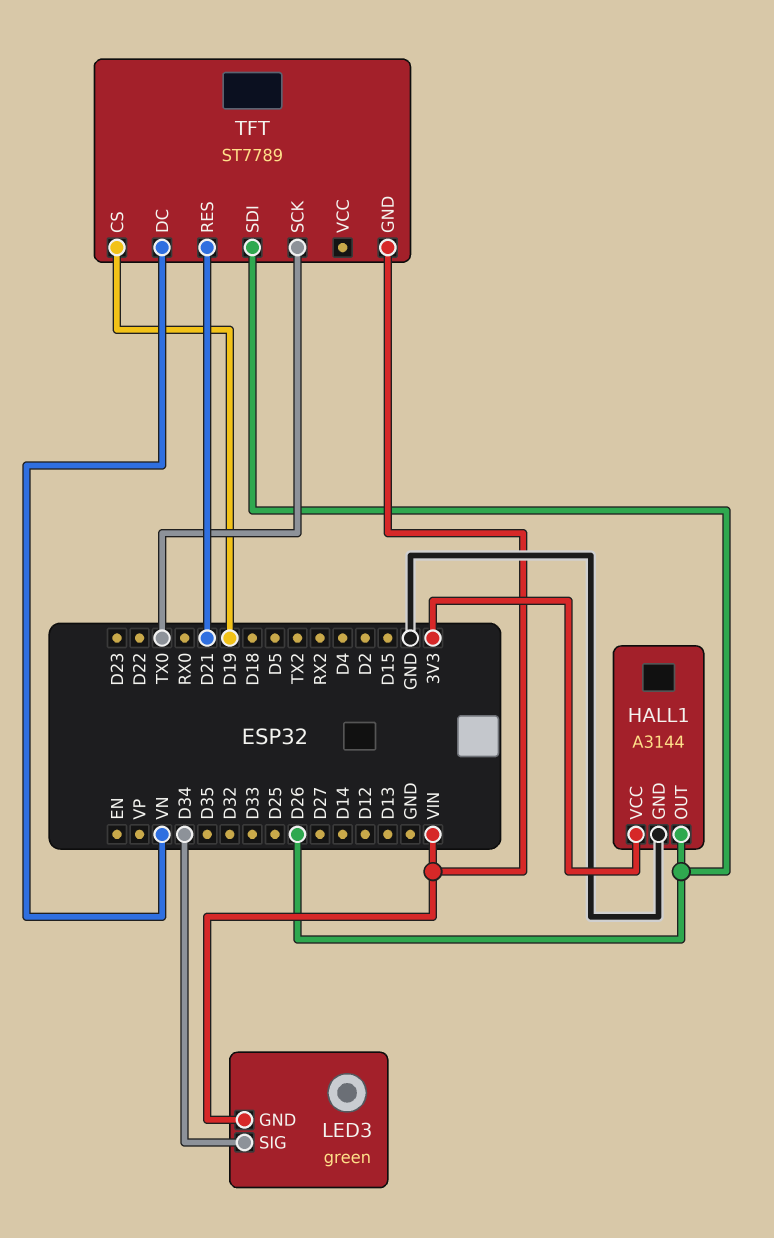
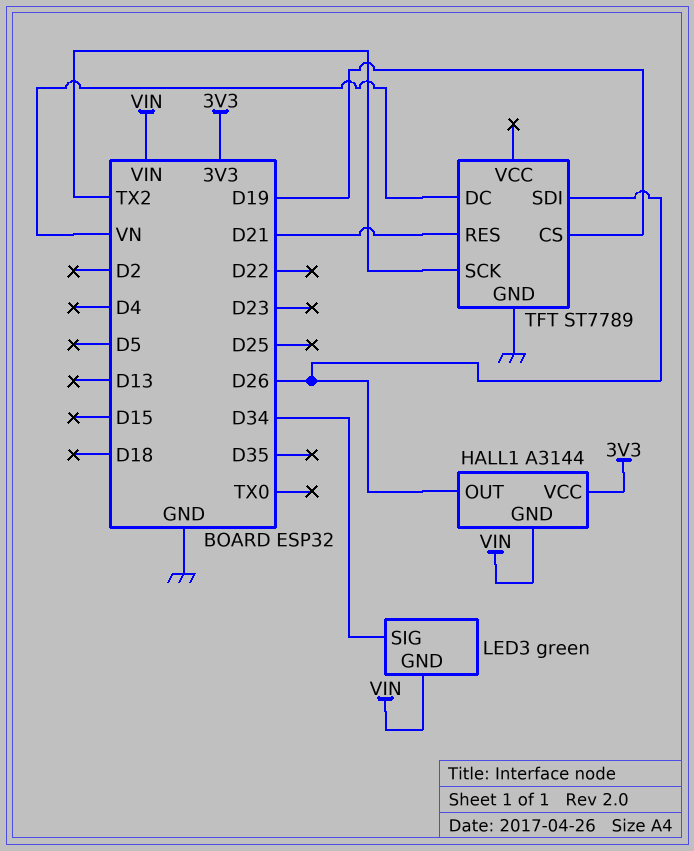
HALL1 pin GND: GND -> VIN
TFT pin GND: VIN -> GND
TFT pin SCK: TX0 -> TX2

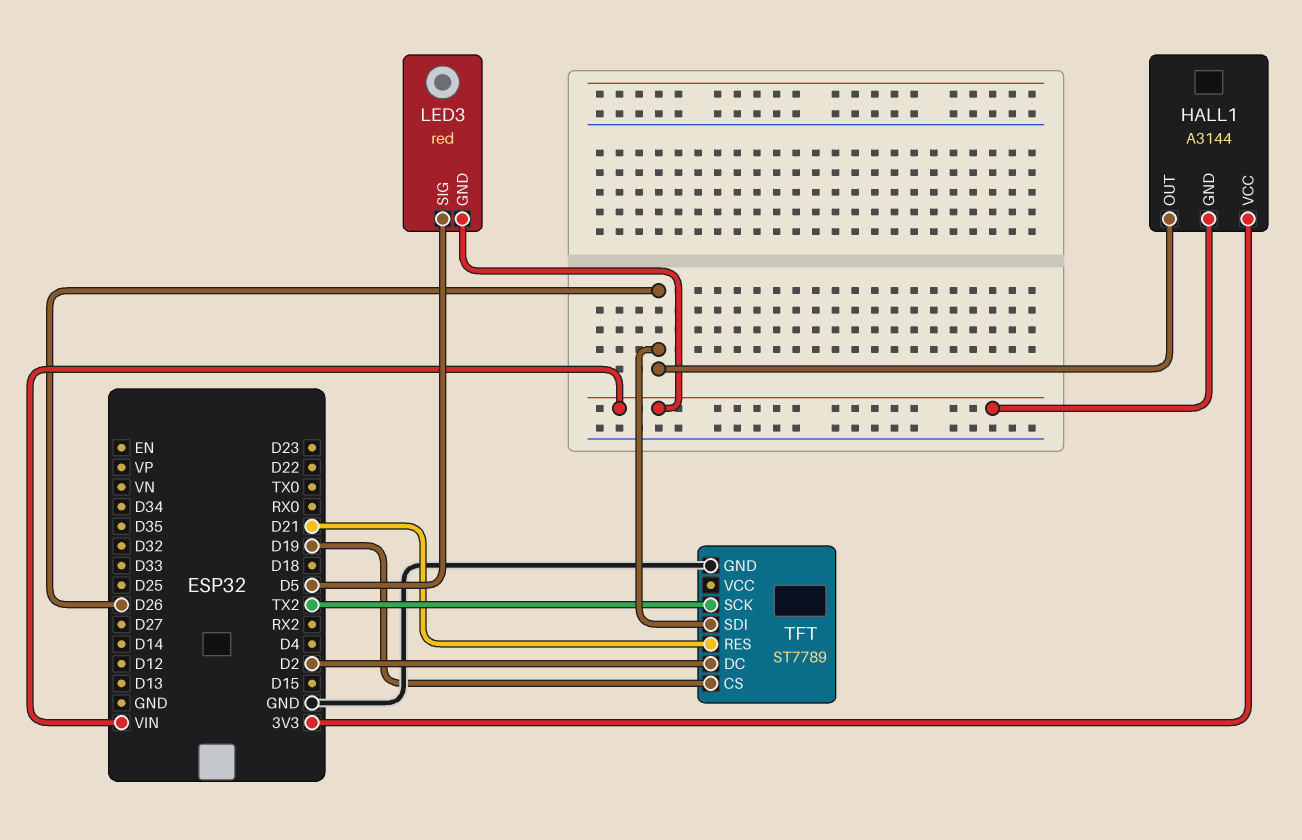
LED3: green -> red
LED3 pin SIG: D34 -> D5
TFT pin DC: VN -> D2

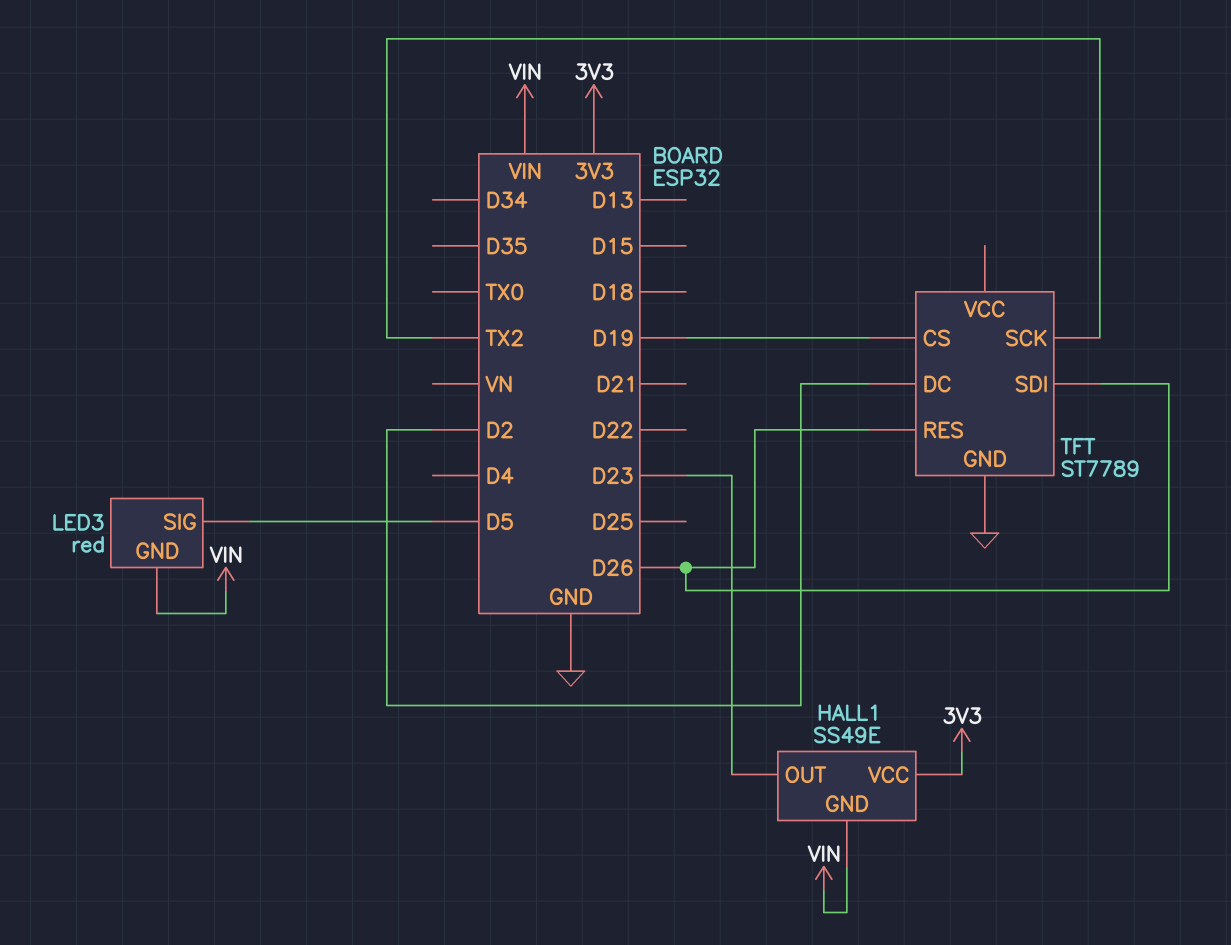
HALL1: A3144 -> SS49E
HALL1 pin OUT: D26 -> D23
TFT pin RES: D21 -> D26

